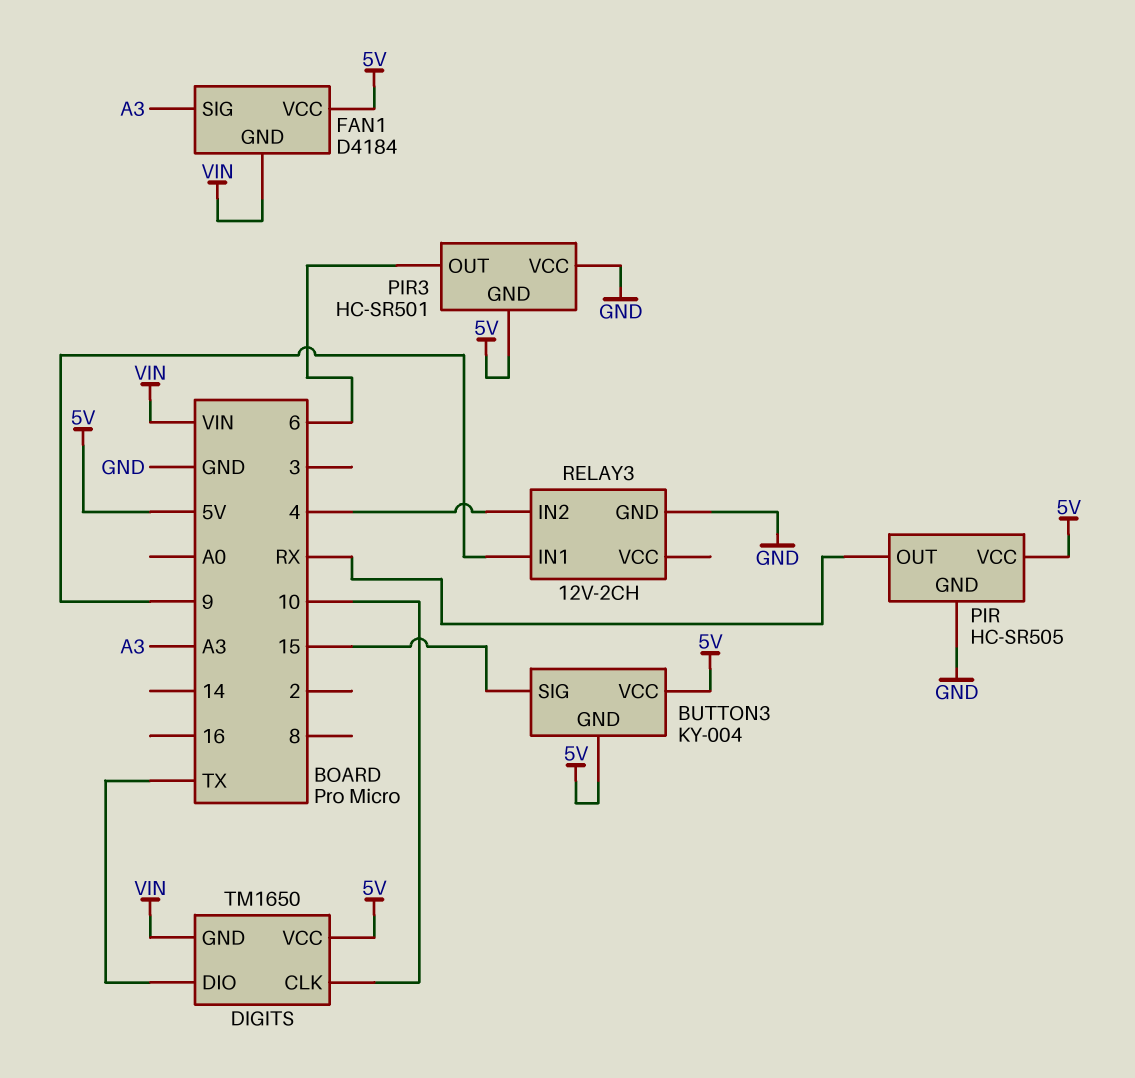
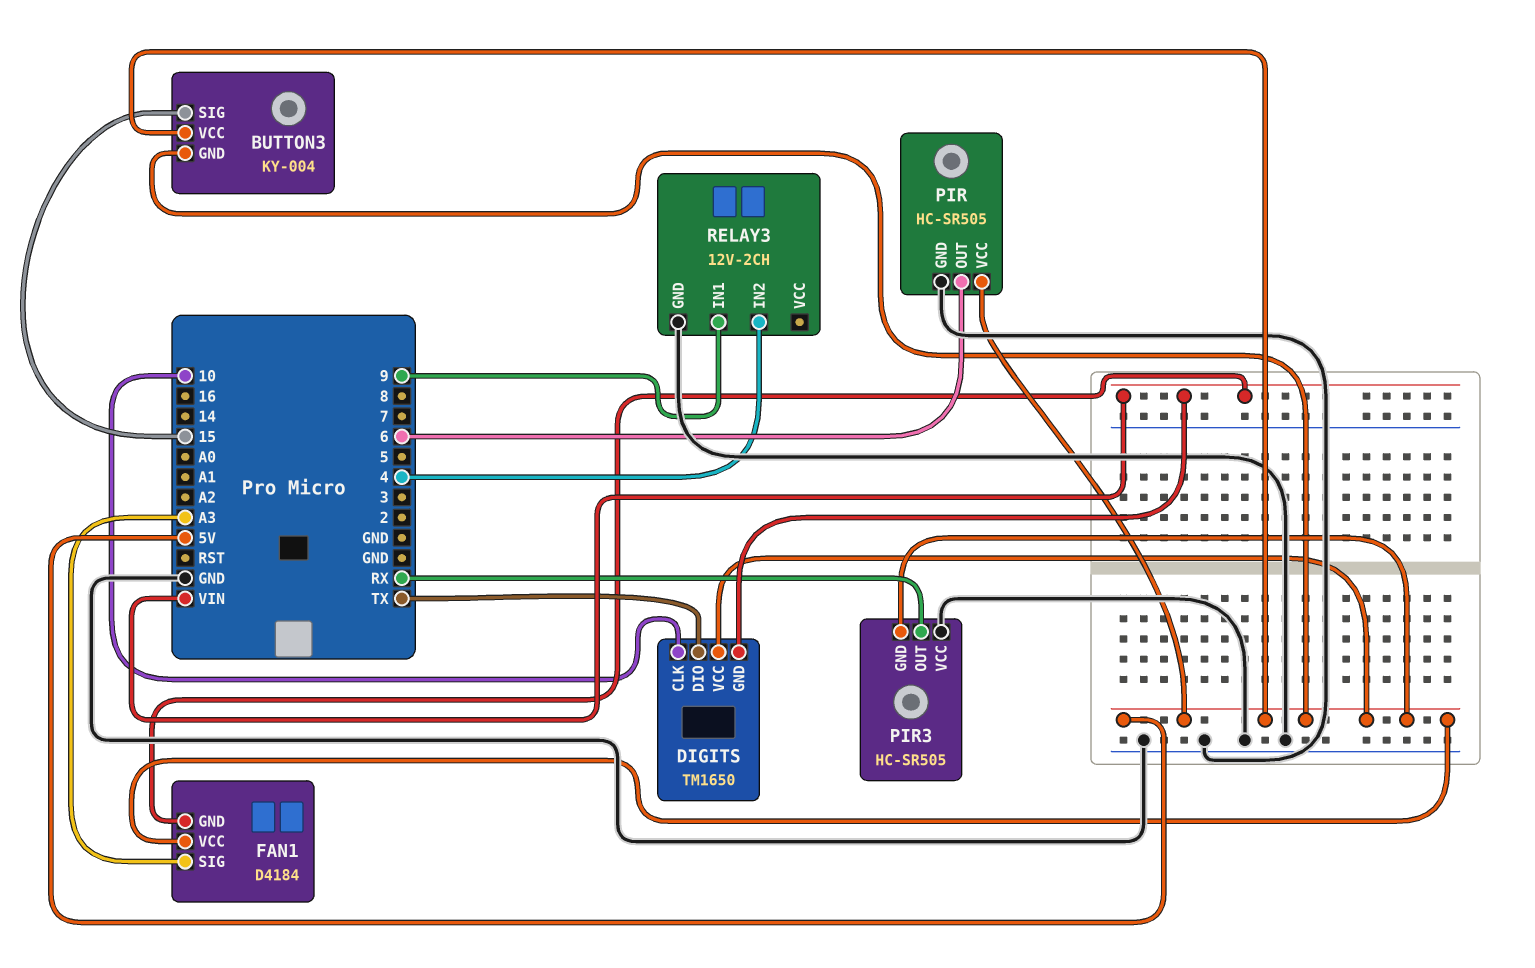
PIR pin OUT: RX -> 6
PIR3: HC-SR501 -> HC-SR505
PIR3 pin OUT: 6 -> RX

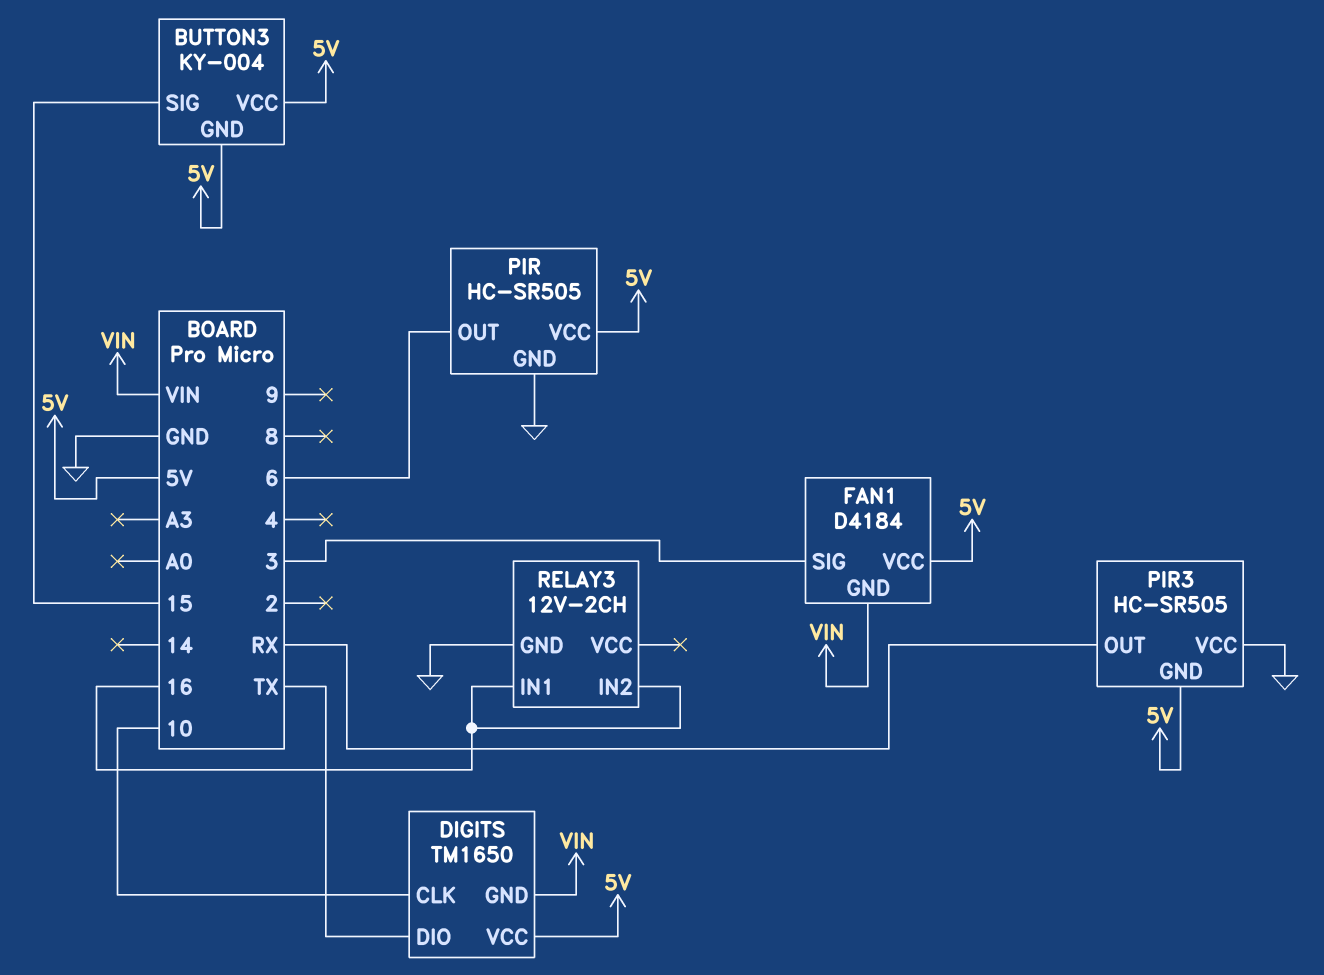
FAN1 pin SIG: A3 -> 3
RELAY3 pin IN1: 9 -> 16
RELAY3 pin IN2: 4 -> 16

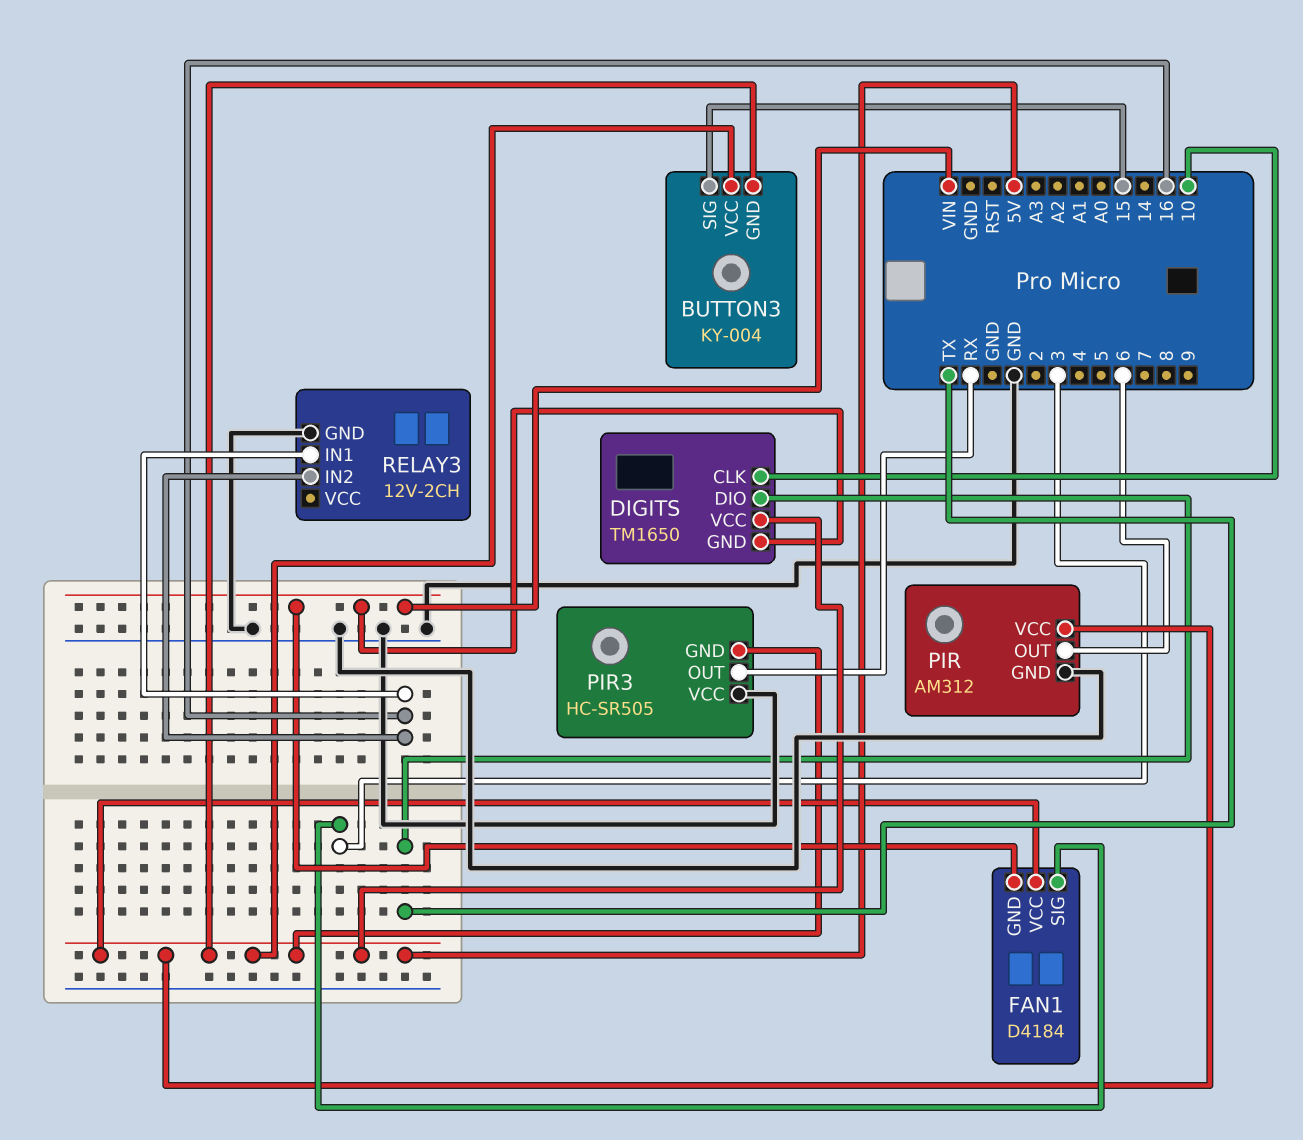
PIR: HC-SR505 -> AM312

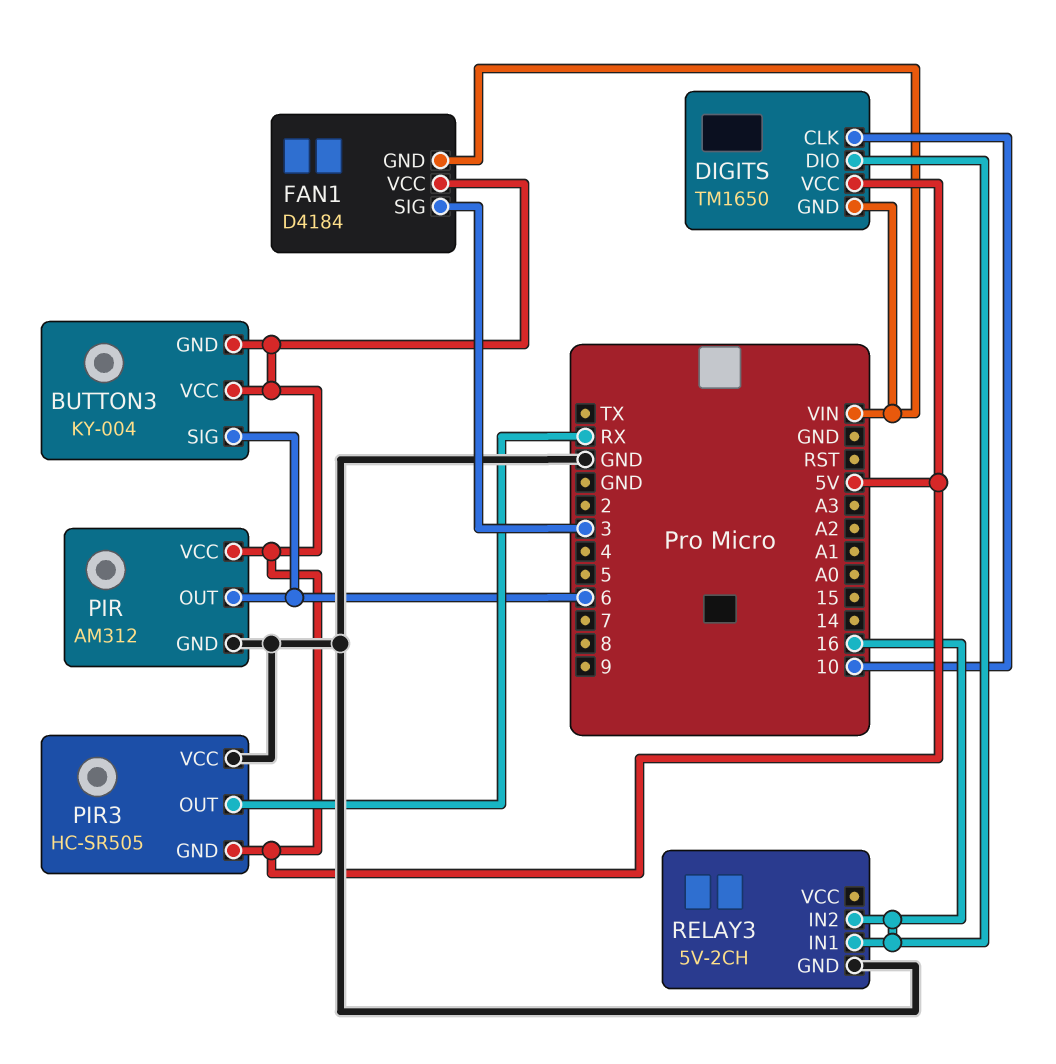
BUTTON3 pin SIG: 15 -> 6
DIGITS pin DIO: TX -> 16
RELAY3: 12V-2CH -> 5V-2CH

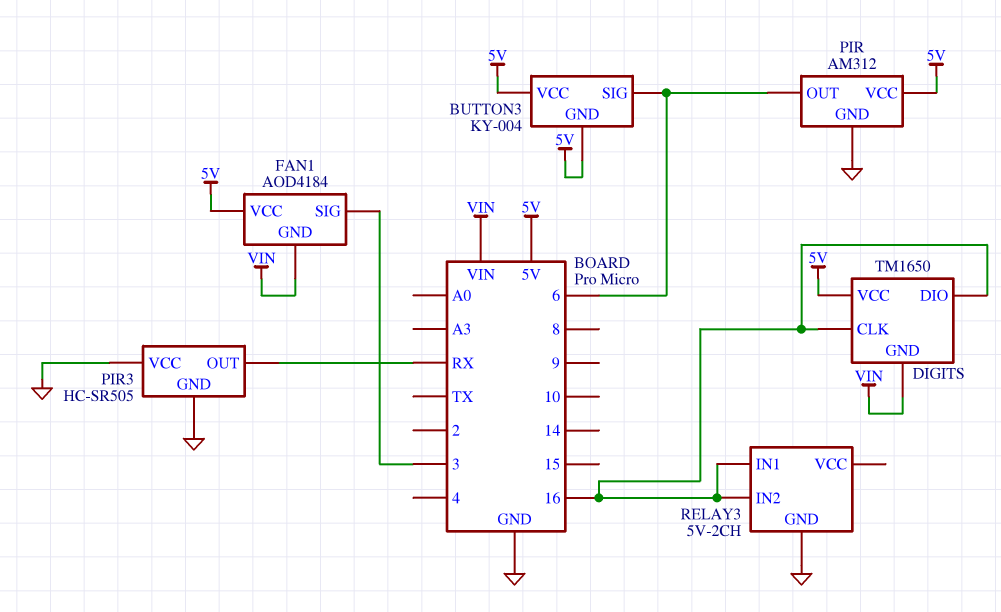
DIGITS pin CLK: 10 -> 16
FAN1: D4184 -> AOD4184
PIR3 pin GND: 5V -> GND

